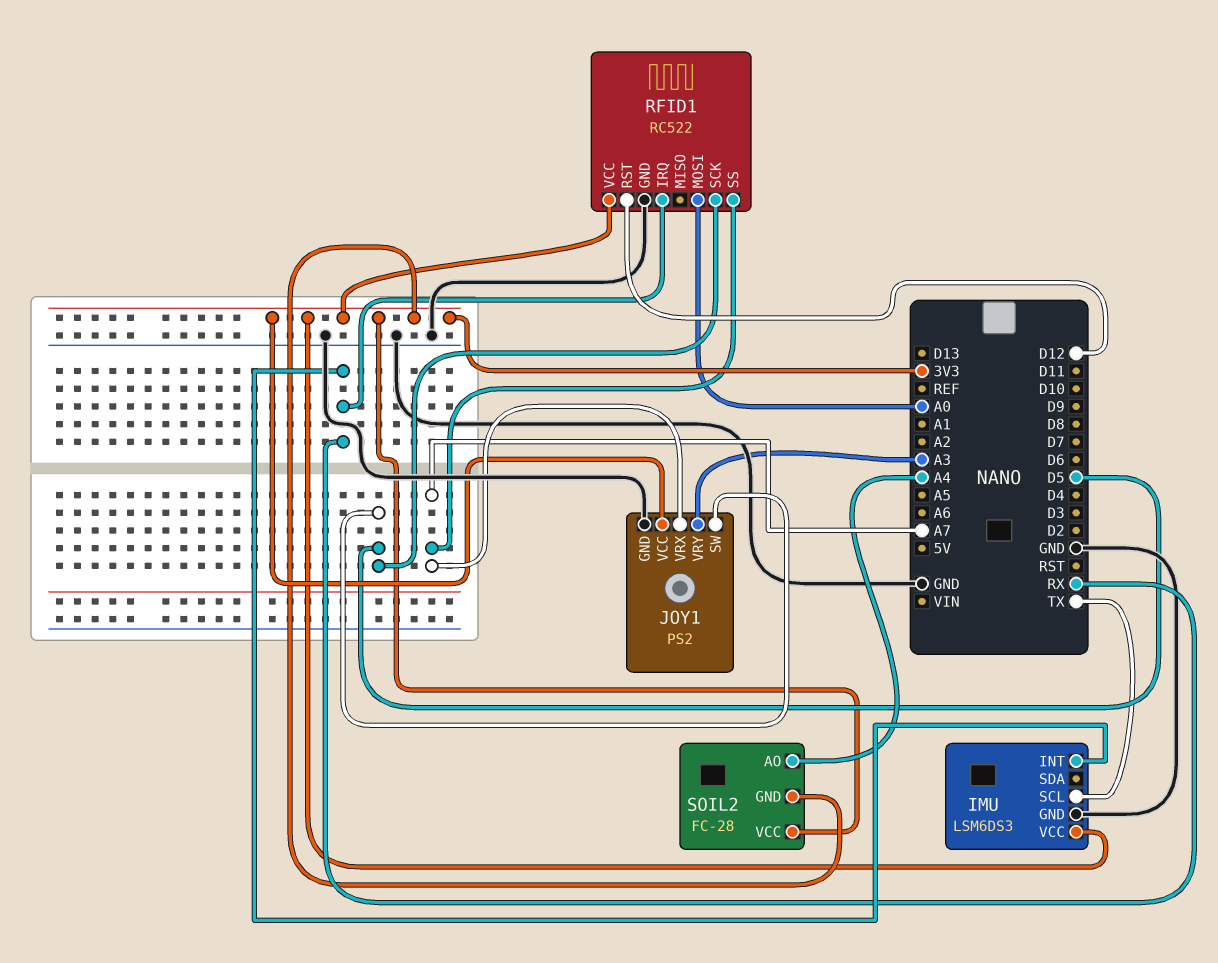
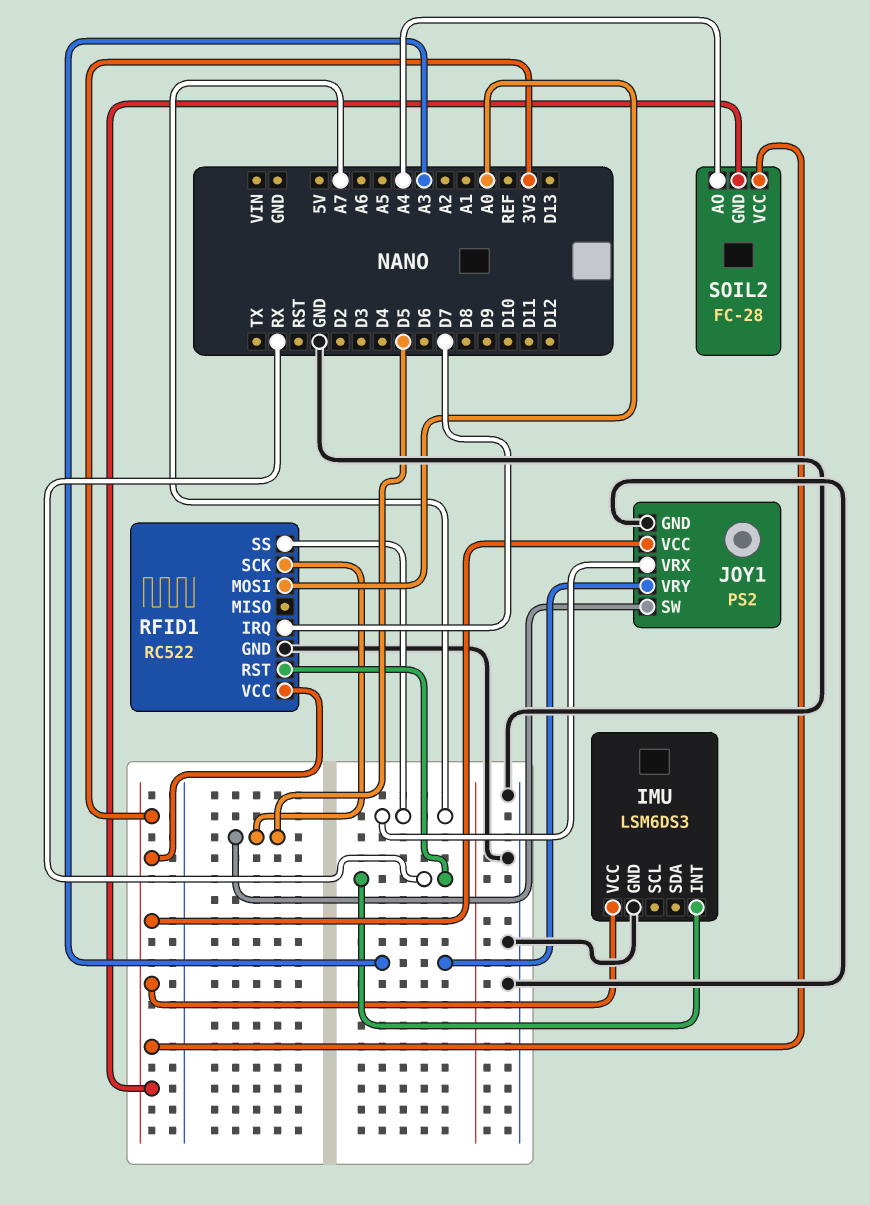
IMU pin SCL: TX -> none
RFID1 pin IRQ: RX -> D7
RFID1 pin RST: D12 -> RX

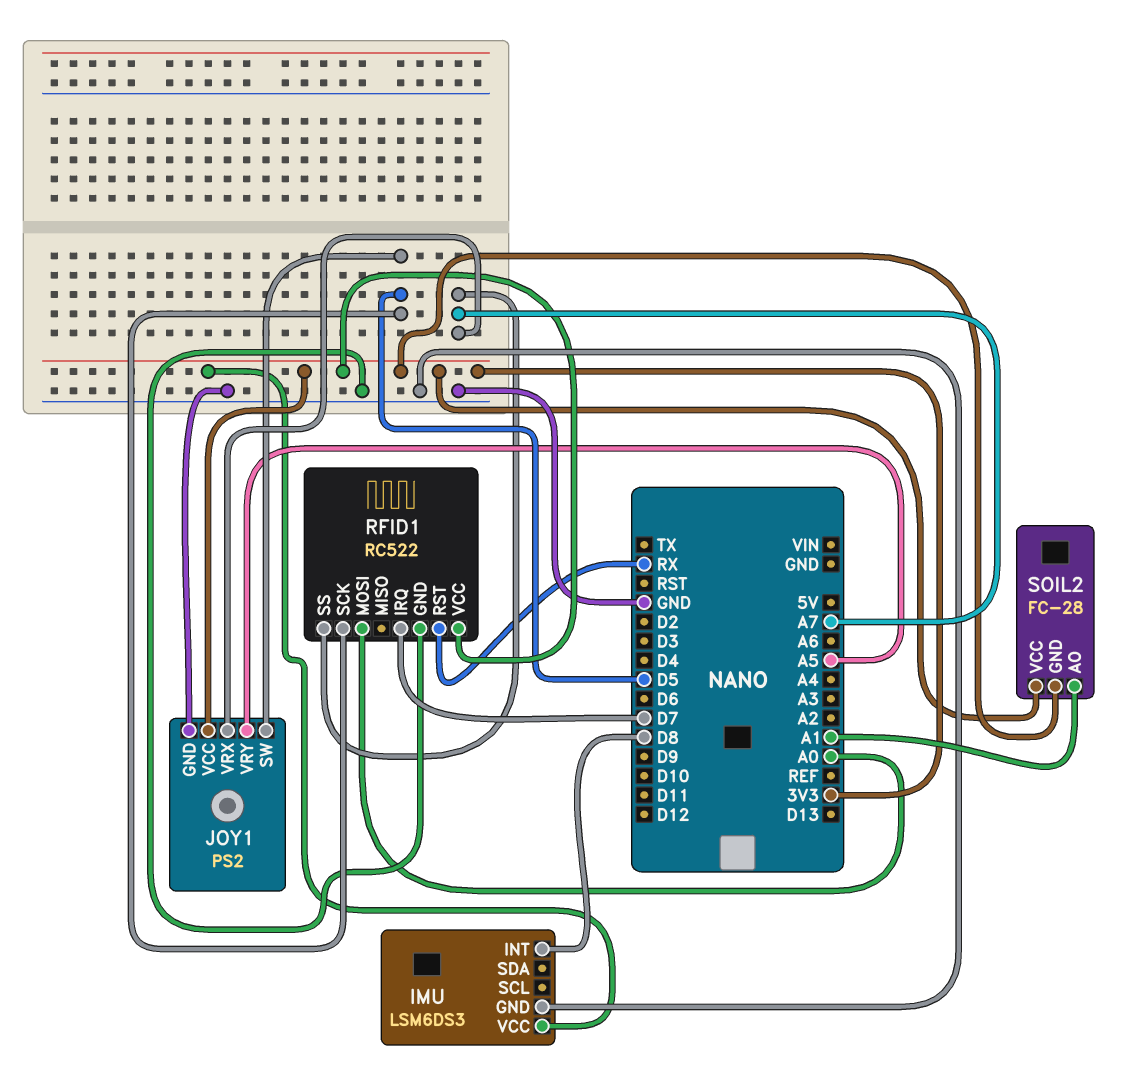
IMU pin INT: RX -> D8
JOY1 pin VRY: A3 -> A5
SOIL2 pin AO: A4 -> A1

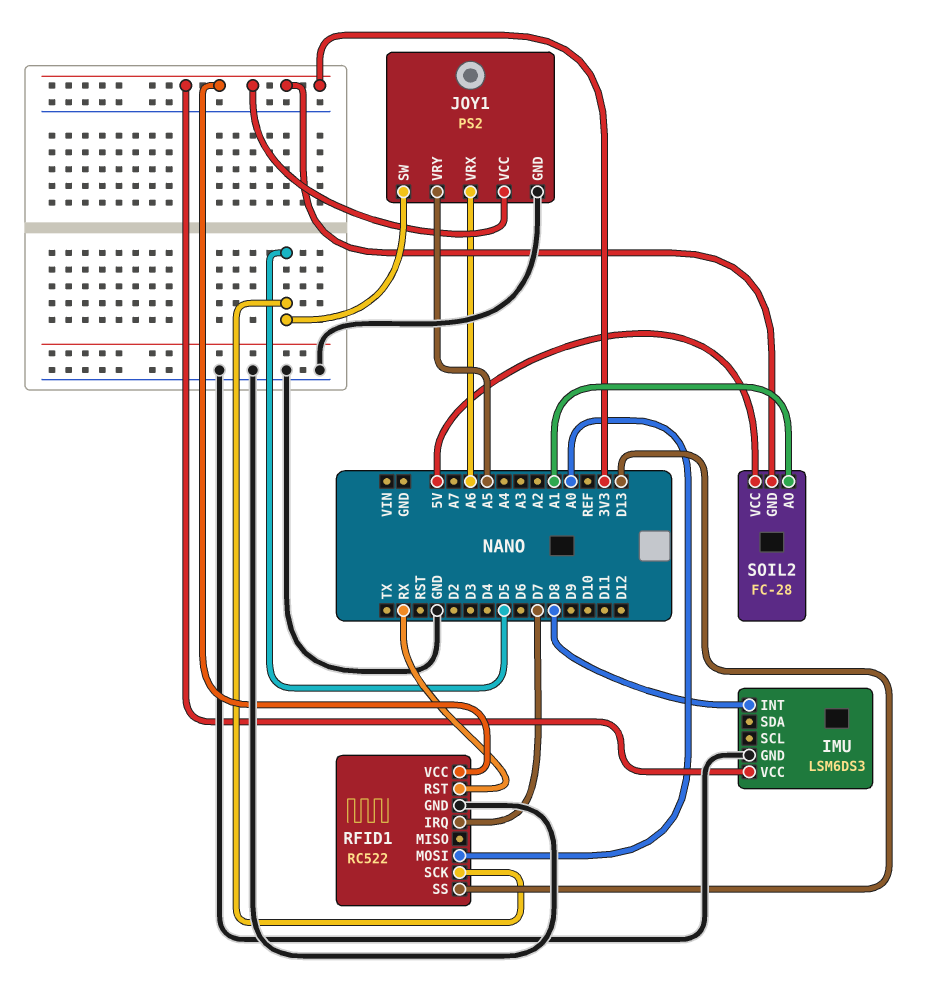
JOY1 pin VRX: A7 -> A6
RFID1 pin SS: A7 -> D13
SOIL2 pin VCC: 3V3 -> 5V

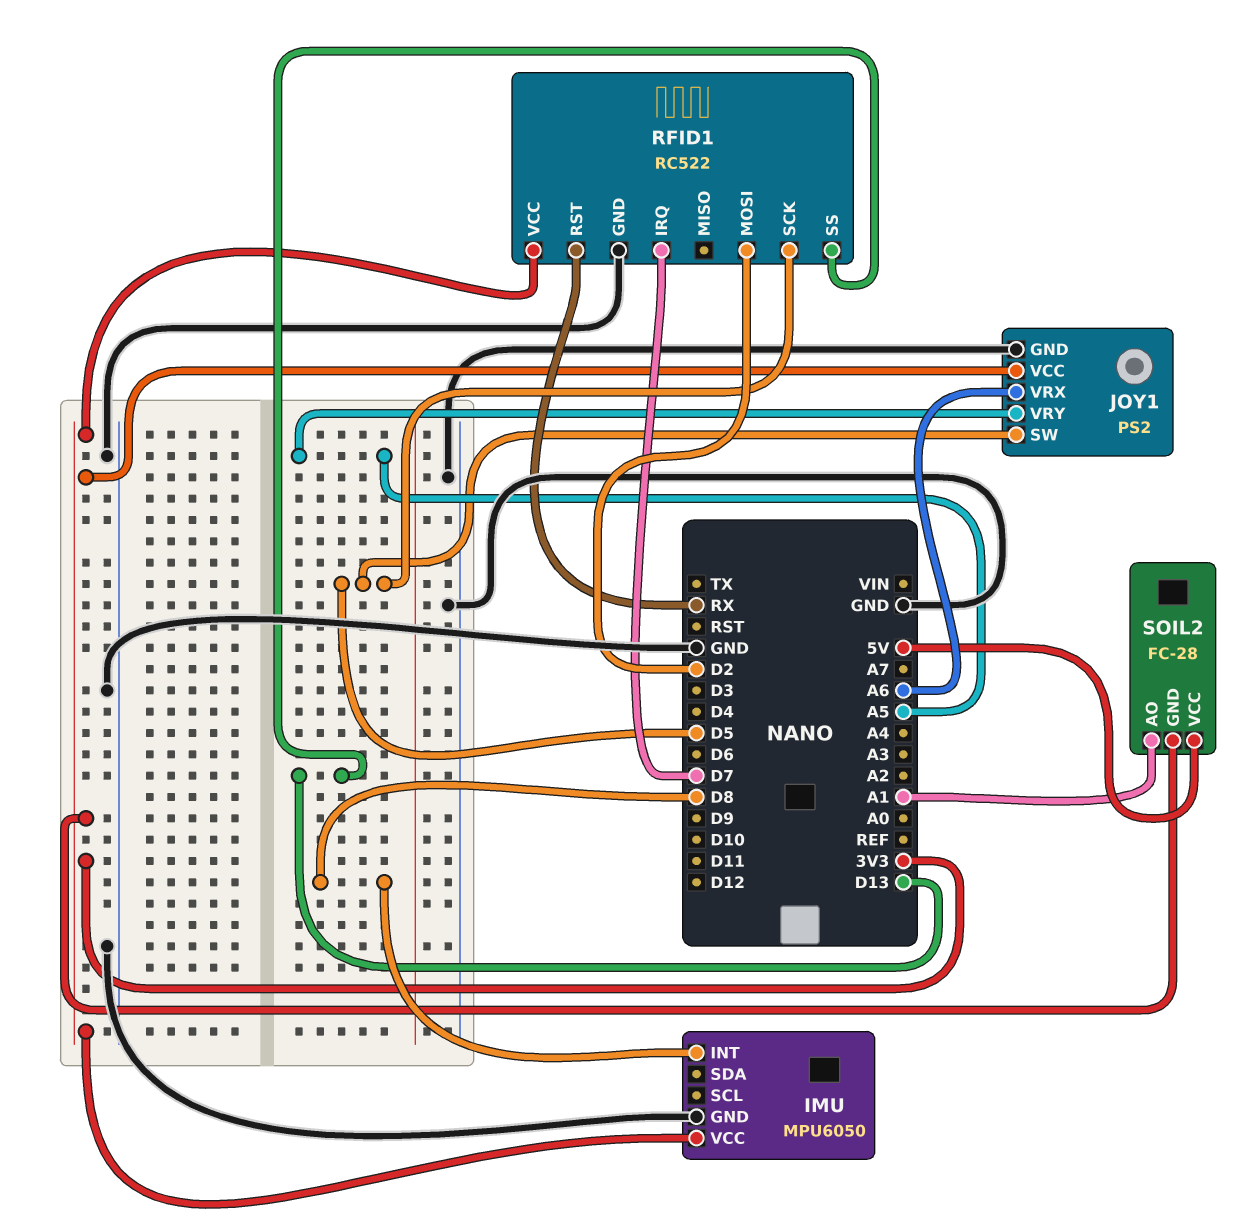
IMU: LSM6DS3 -> MPU6050
RFID1 pin MOSI: A0 -> D2

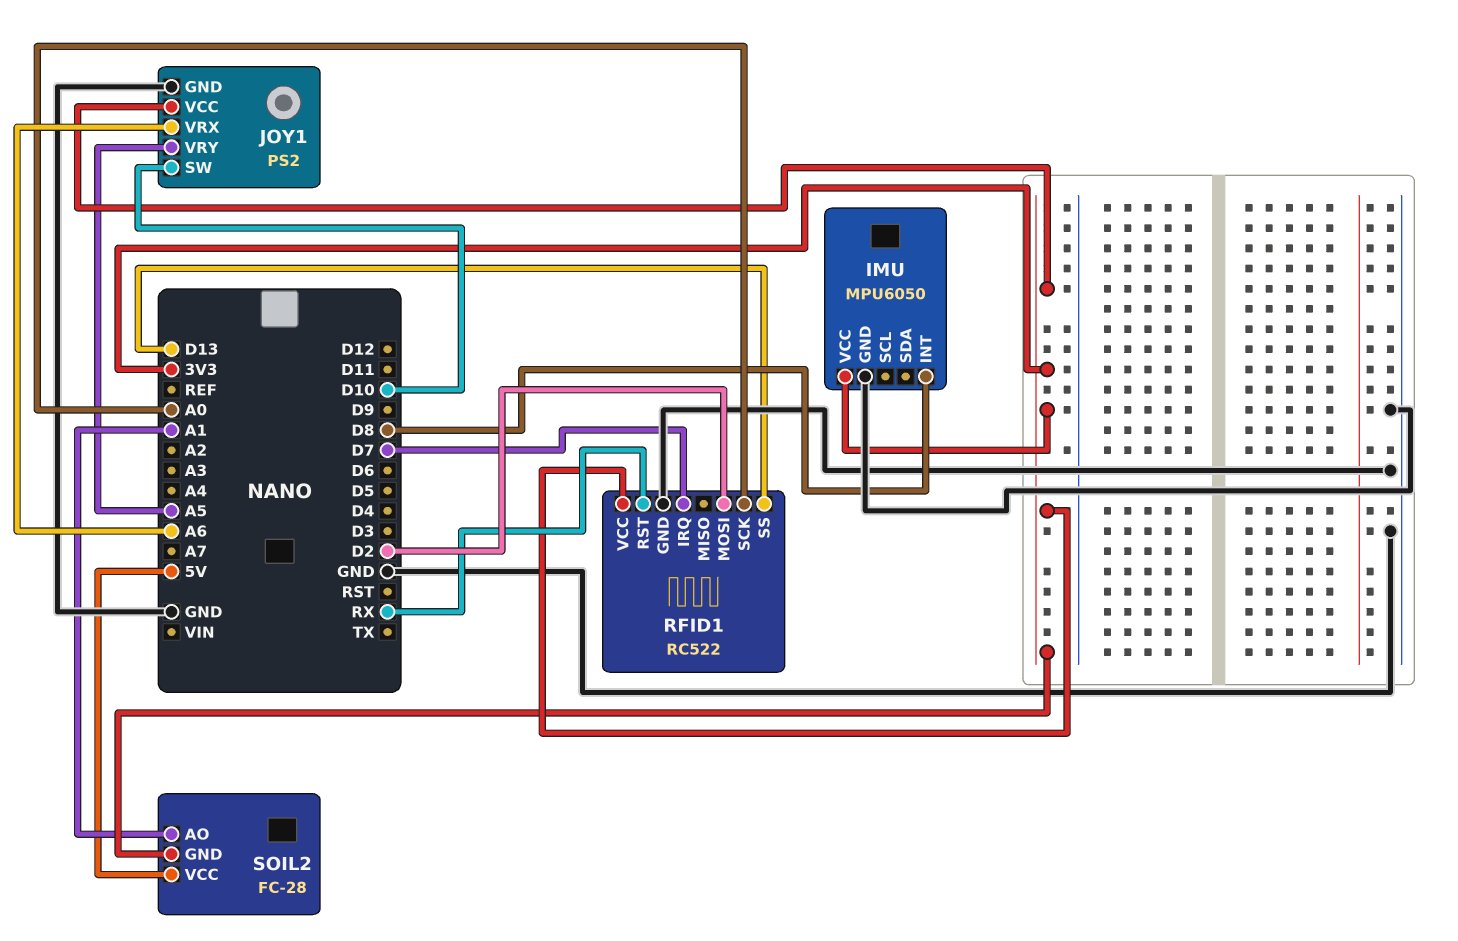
JOY1 pin SW: D5 -> D10
RFID1 pin SCK: D5 -> A0

